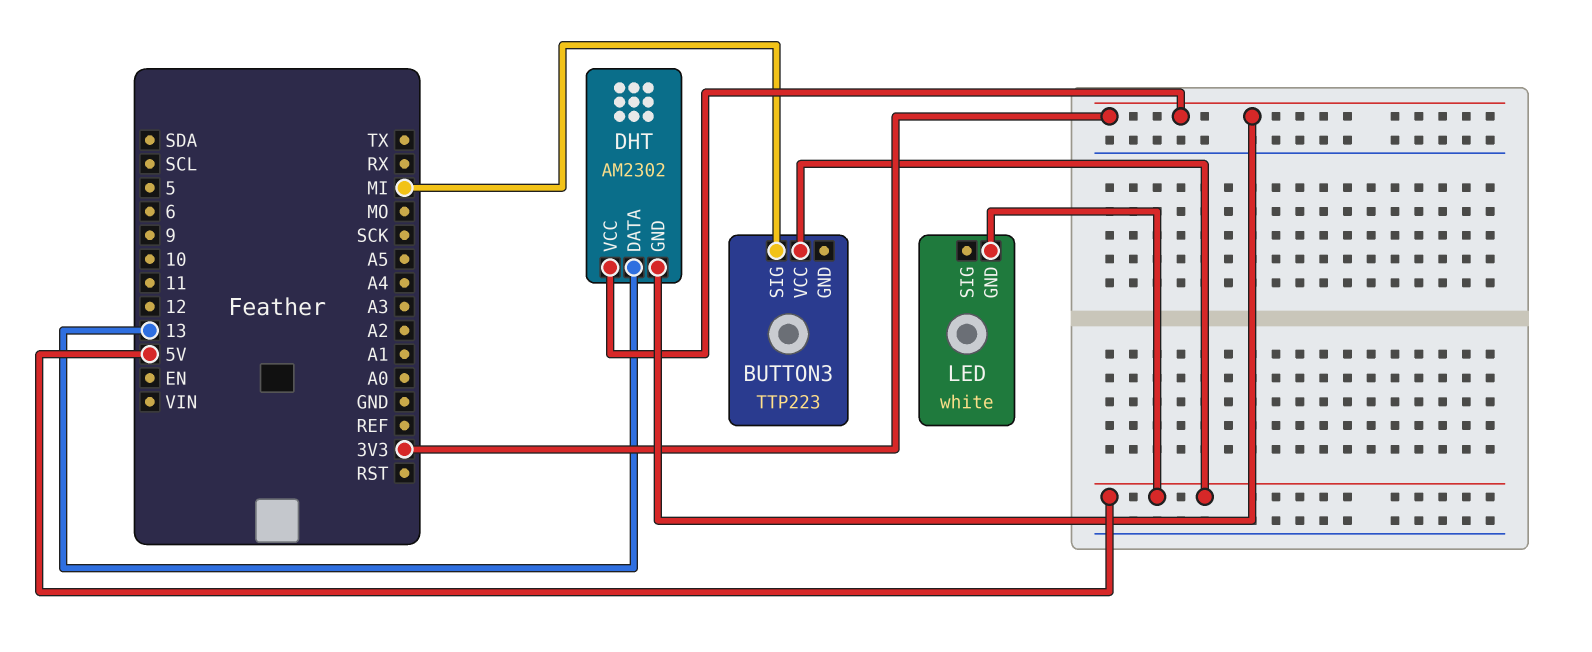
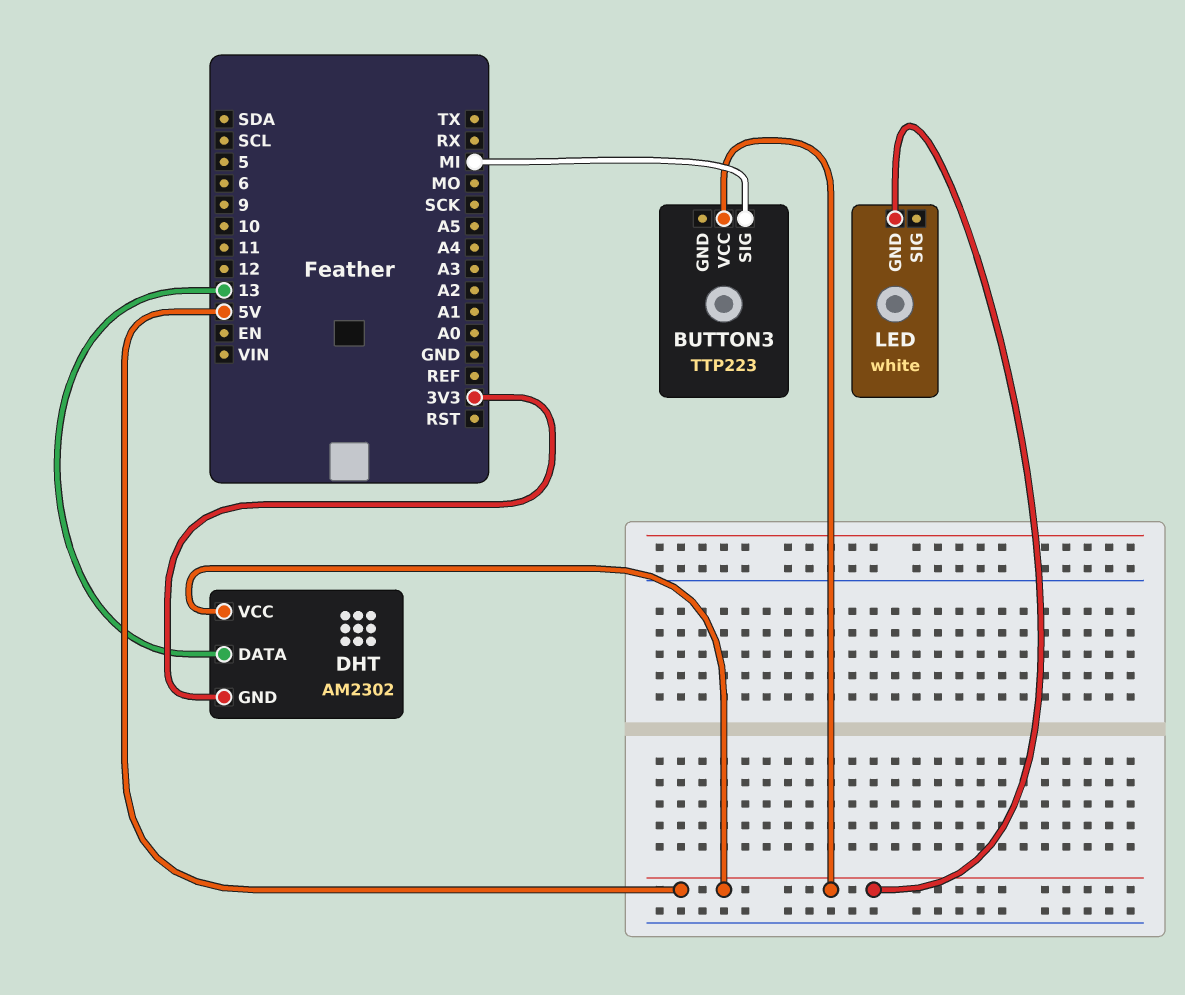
DHT pin VCC: 3V3 -> 5V

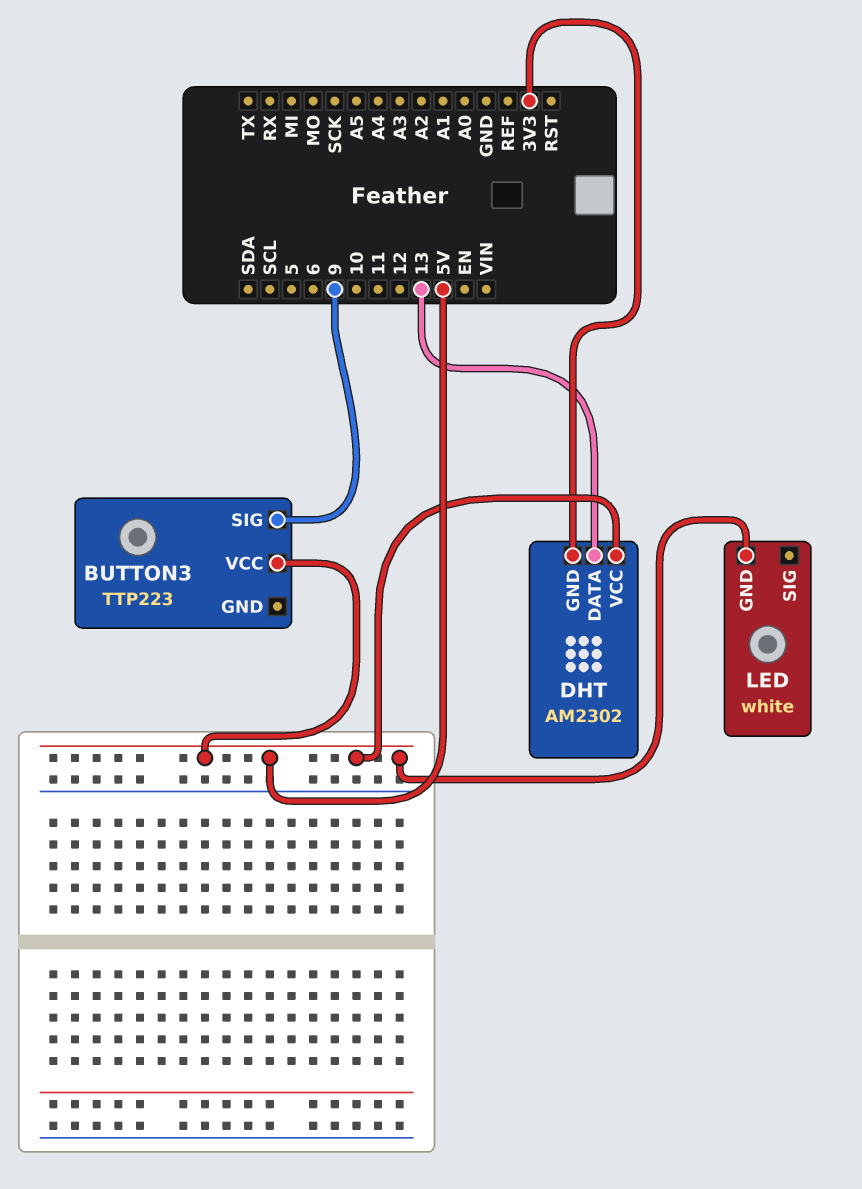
BUTTON3 pin SIG: MI -> 9

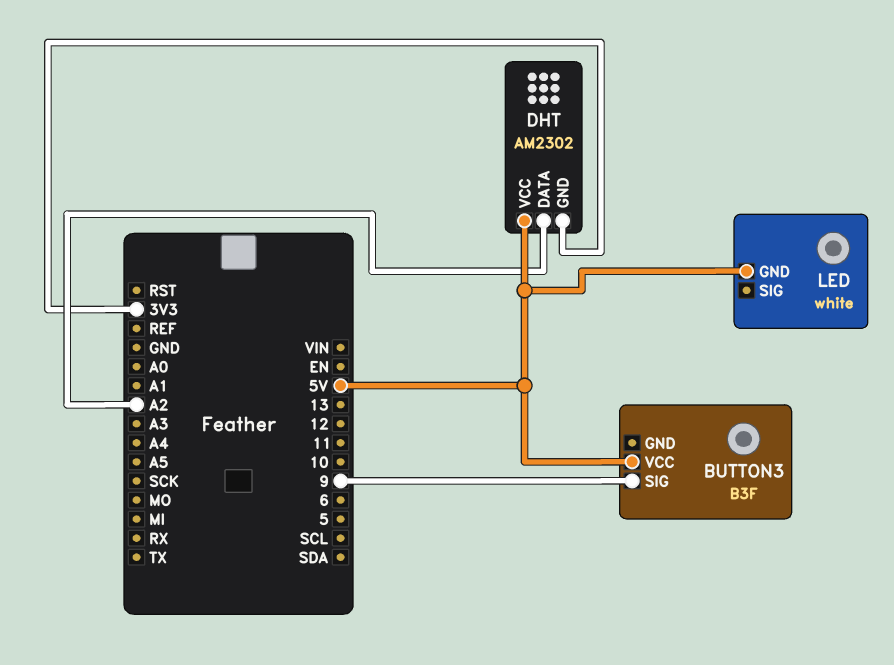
BUTTON3: TTP223 -> B3F
DHT pin DATA: 13 -> A2

